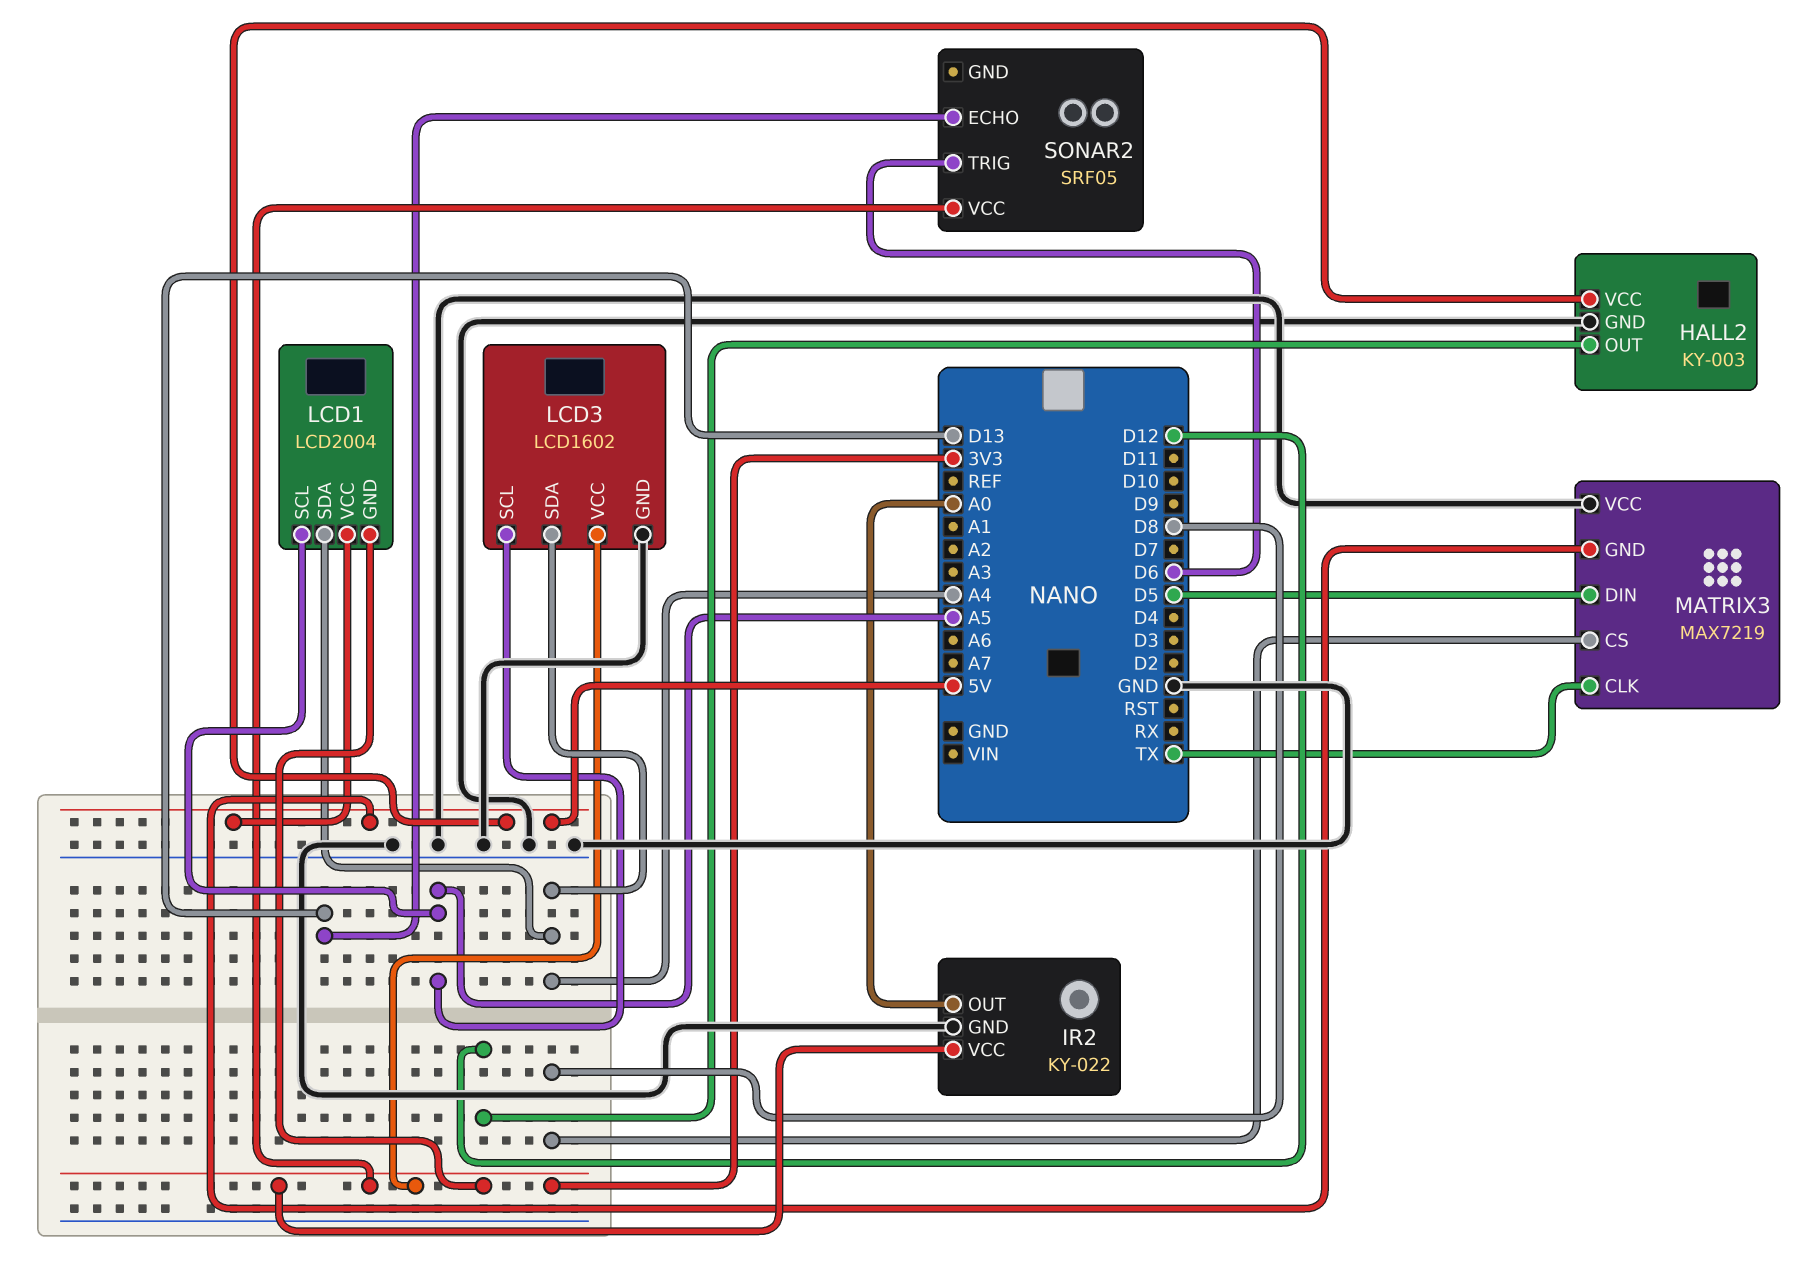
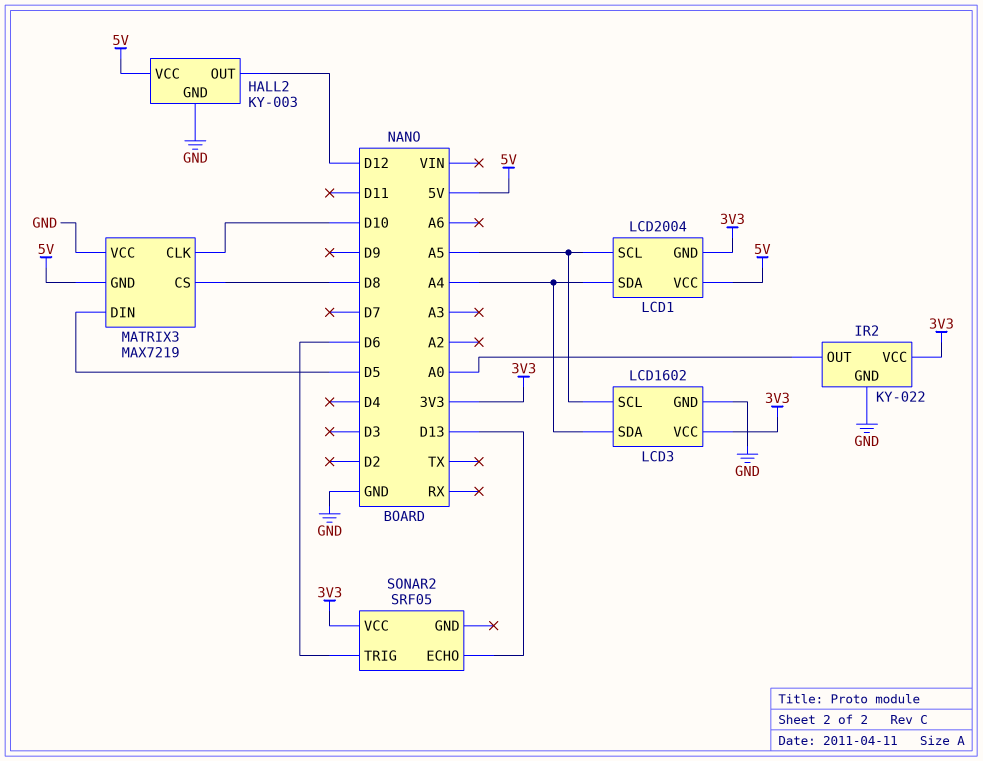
MATRIX3 pin CLK: TX -> D10

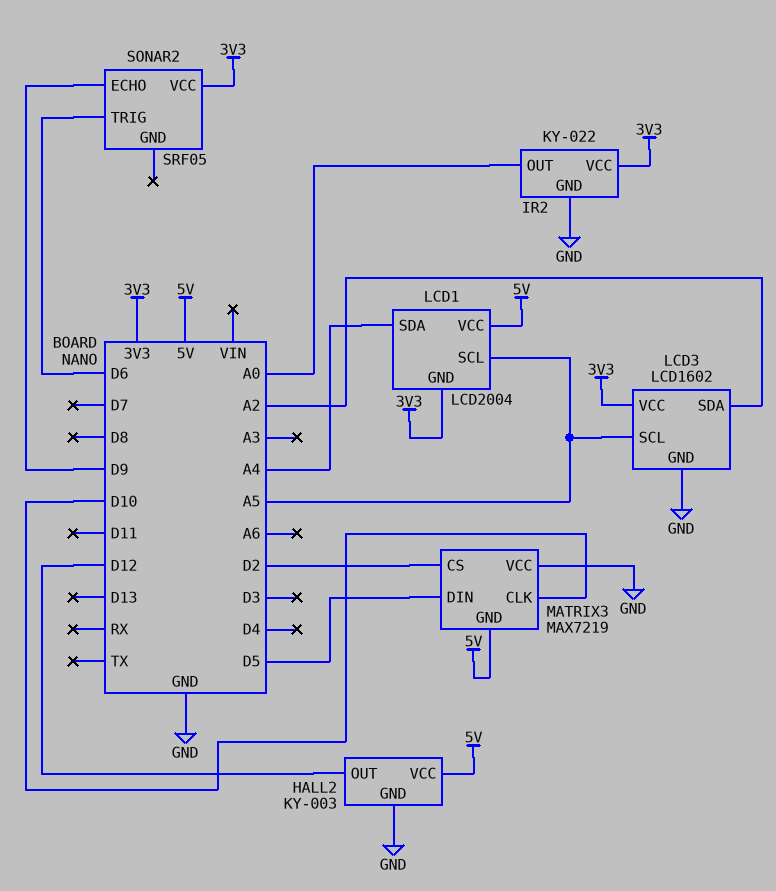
LCD3 pin SDA: A4 -> A2
MATRIX3 pin CS: D8 -> D2
SONAR2 pin ECHO: D13 -> D9

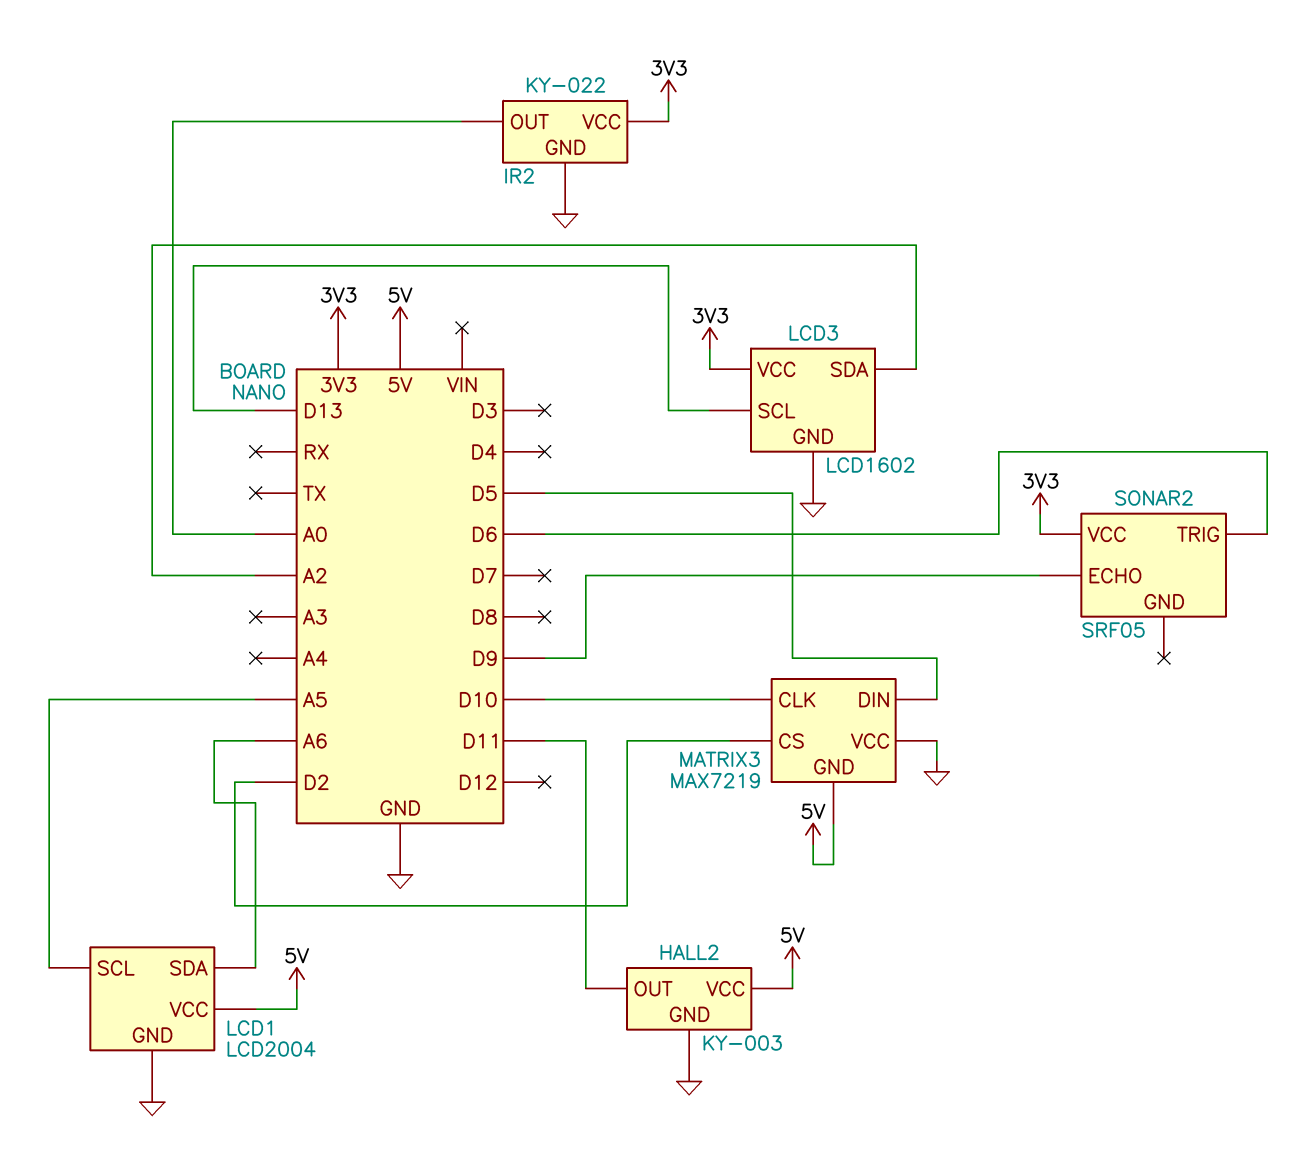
HALL2 pin OUT: D12 -> D11
LCD1 pin GND: 3V3 -> GND
LCD1 pin SDA: A4 -> A6
LCD3 pin SCL: A5 -> D13

